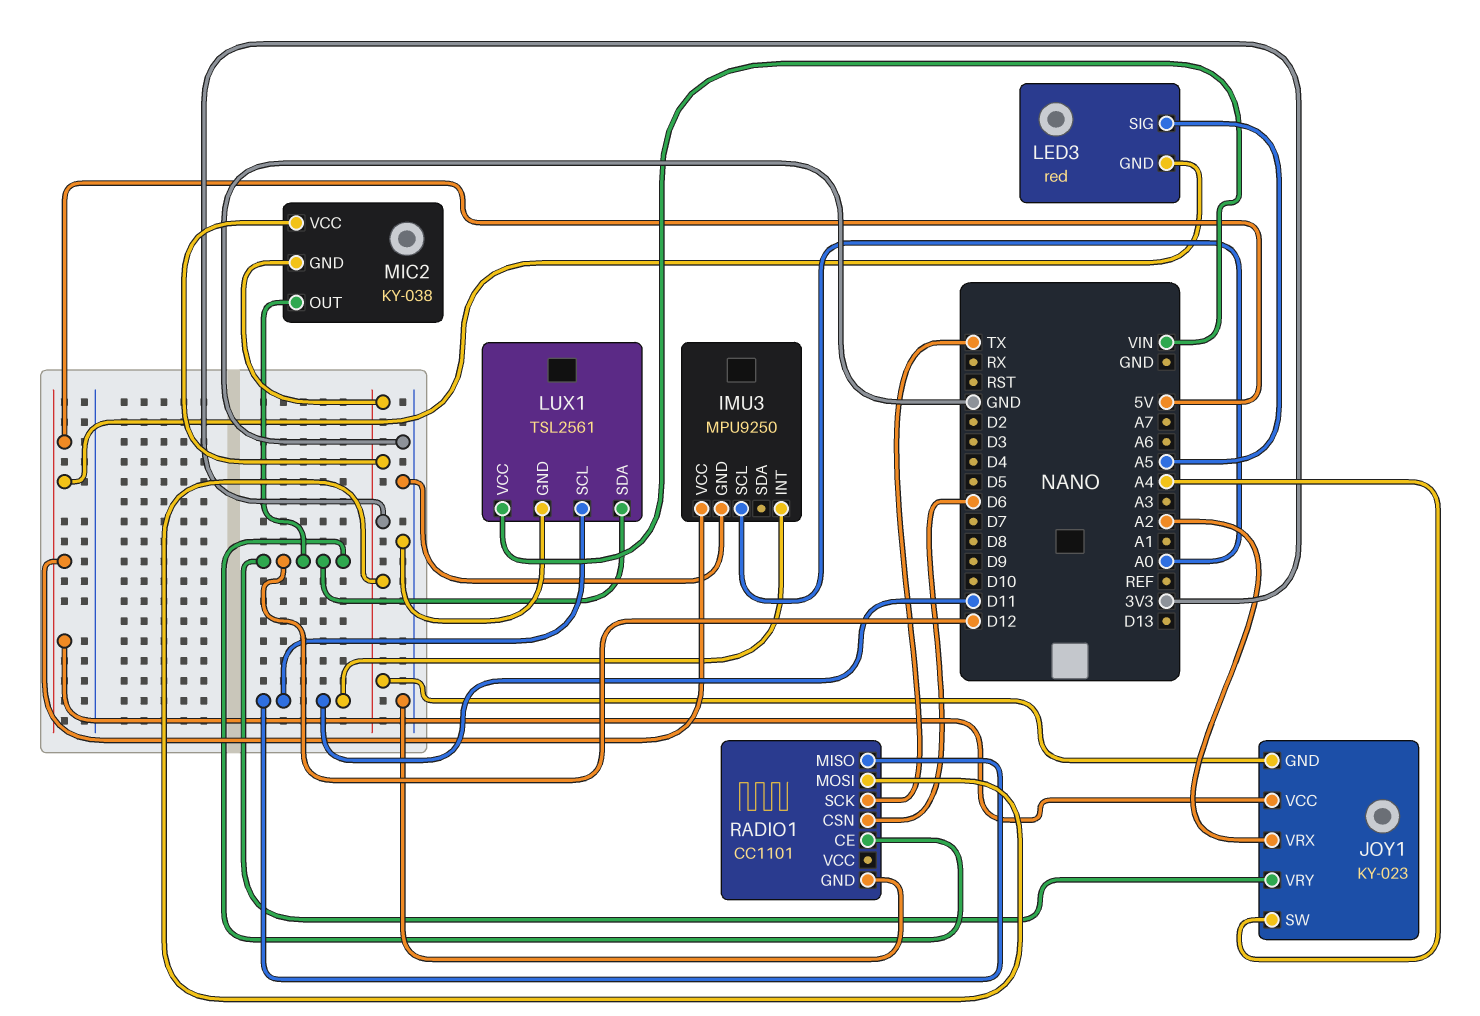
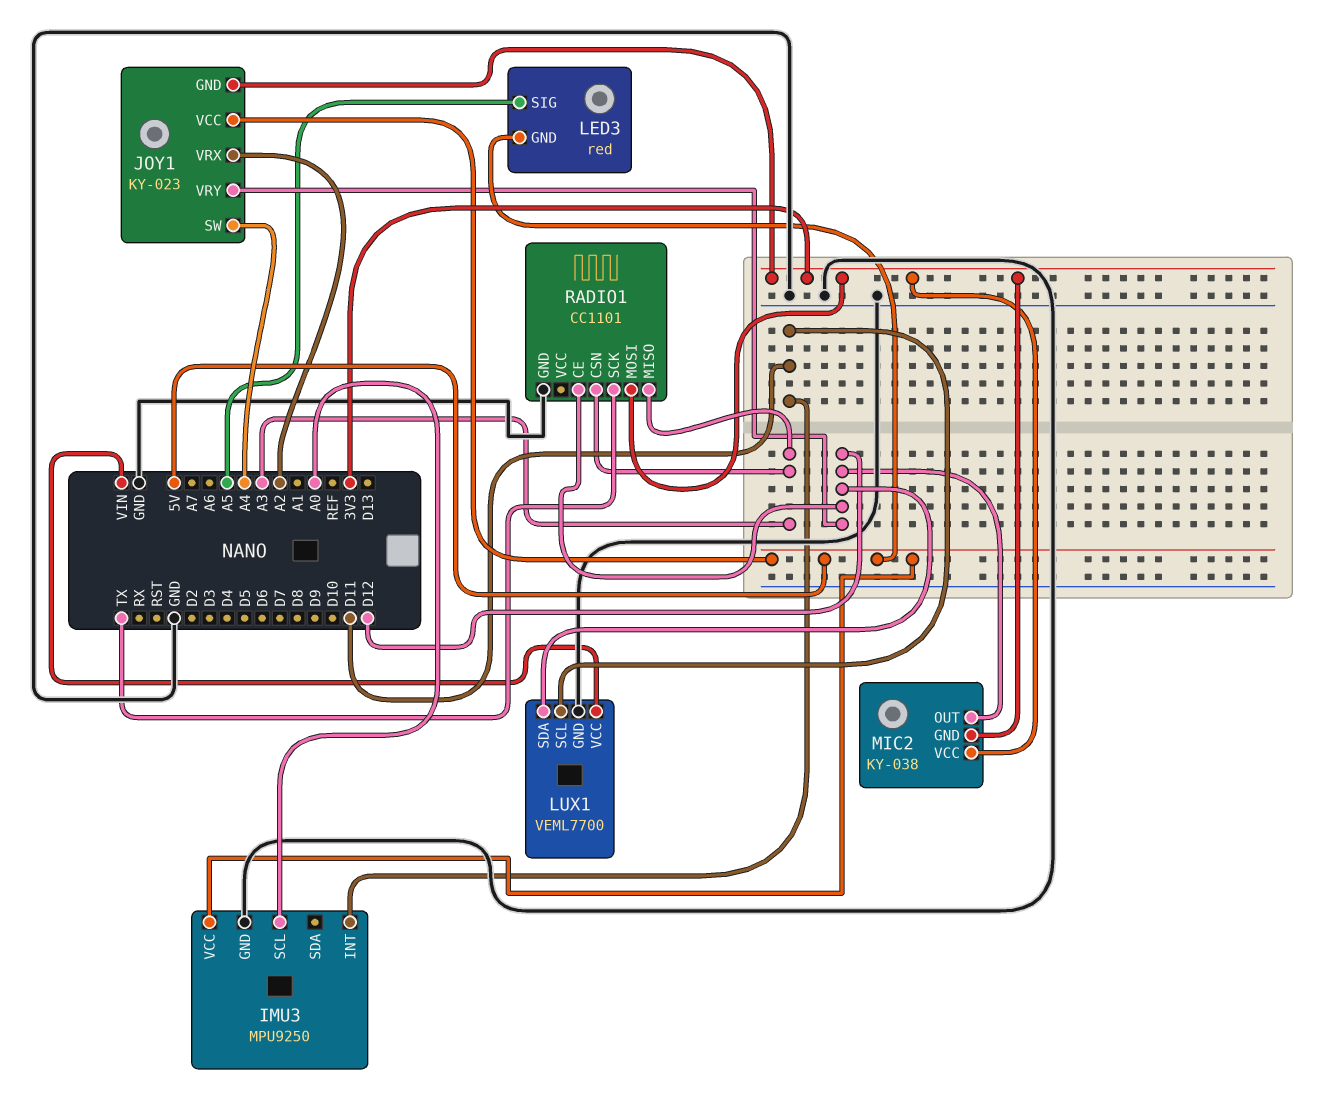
LUX1: TSL2561 -> VEML7700
RADIO1 pin CSN: D6 -> A3
RADIO1 pin MISO: D11 -> A3

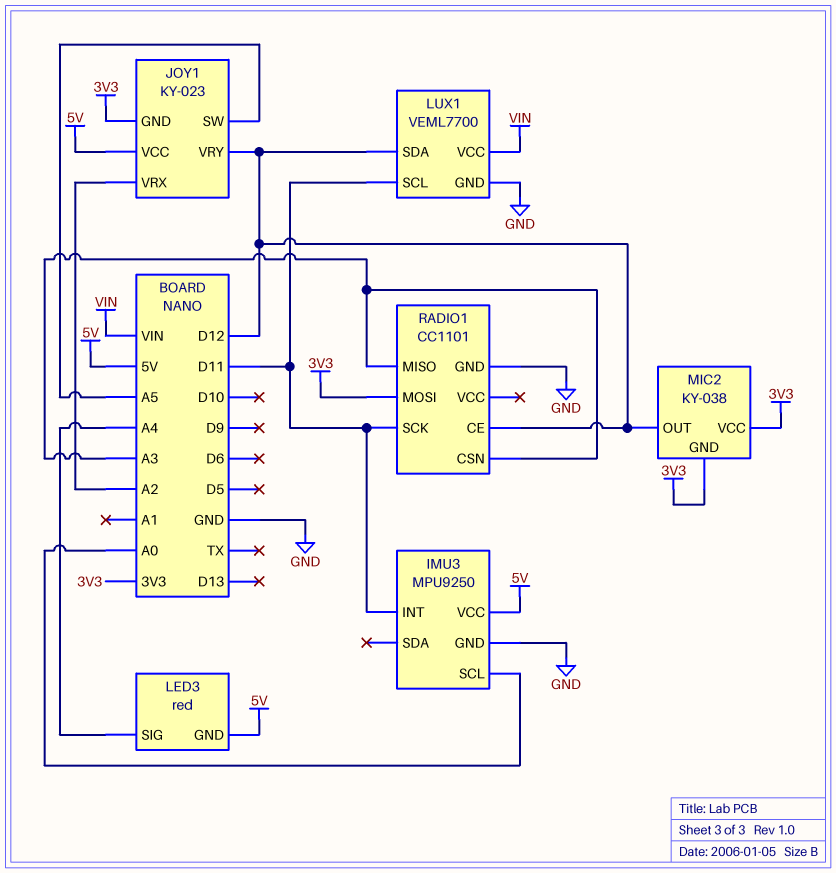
JOY1 pin SW: A4 -> A5
LED3 pin SIG: A5 -> A4
RADIO1 pin SCK: TX -> D11

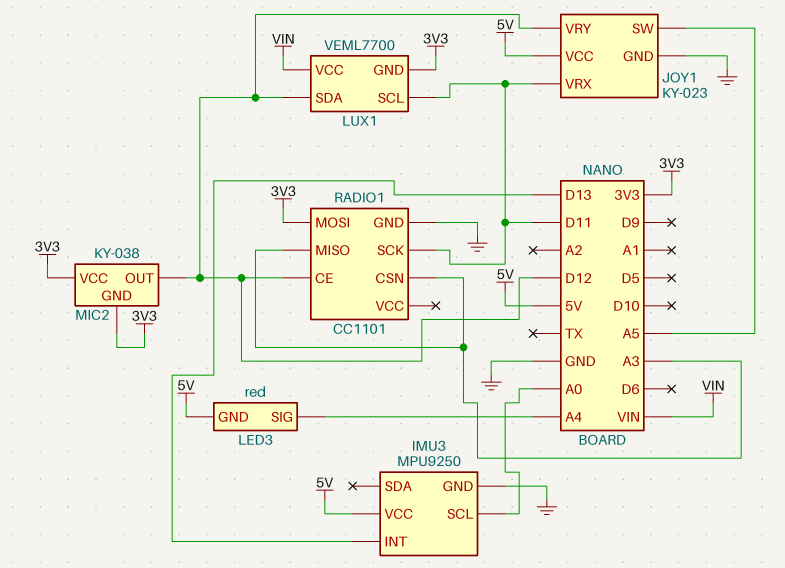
IMU3 pin INT: D11 -> D13
JOY1 pin GND: 3V3 -> GND
JOY1 pin VRX: A2 -> D11
LUX1 pin GND: GND -> 3V3

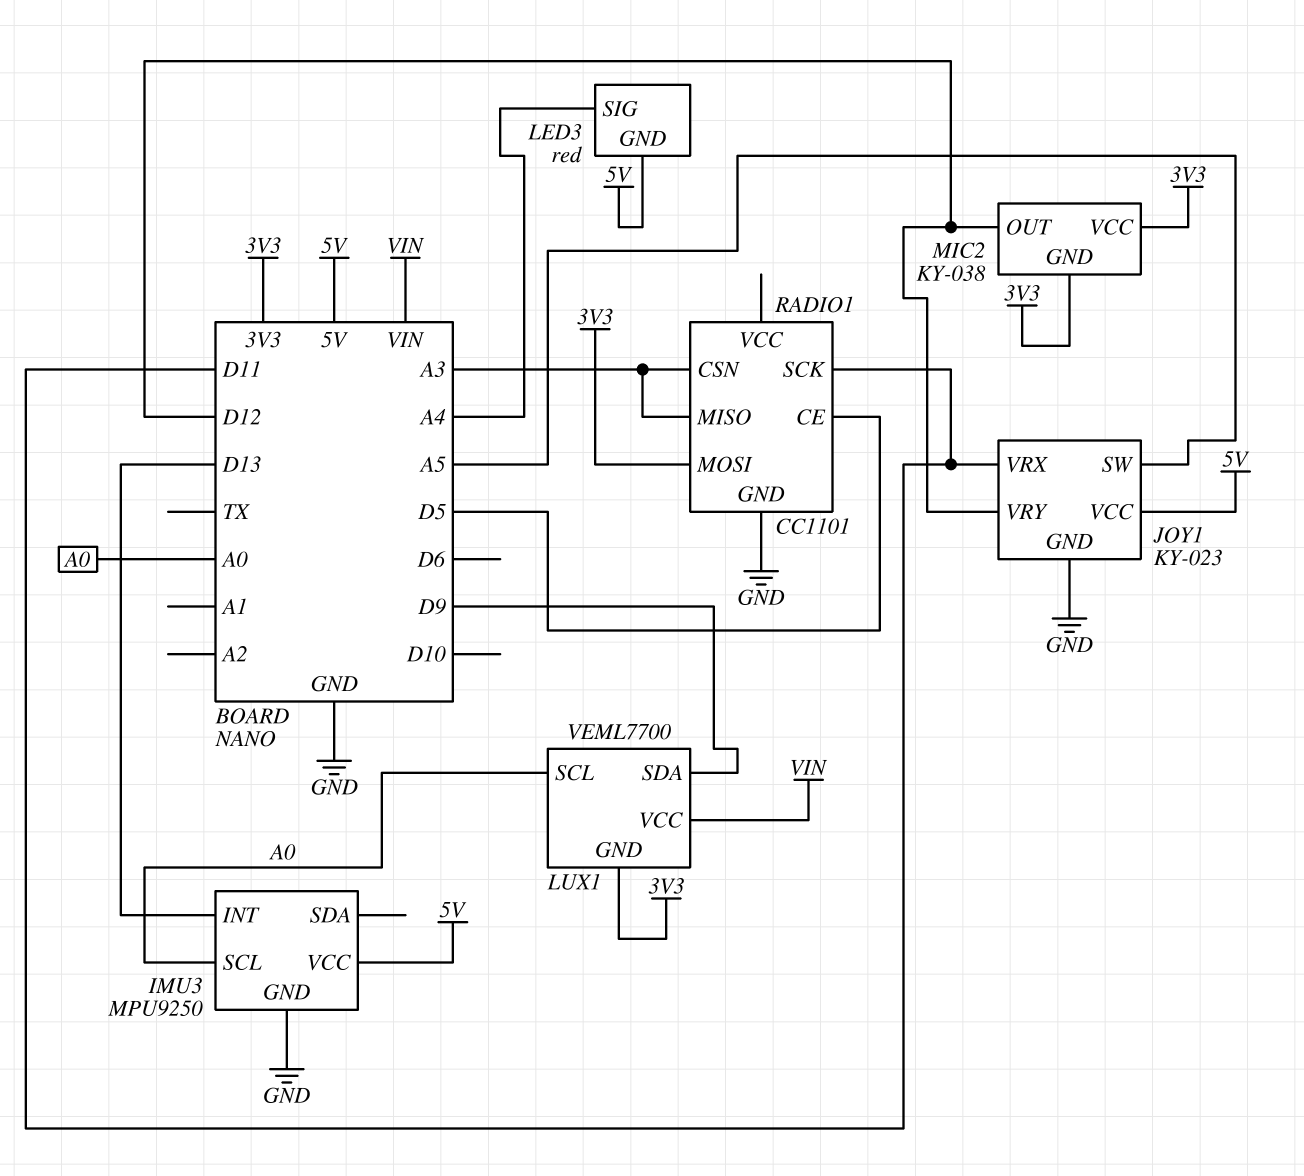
LUX1 pin SCL: D11 -> A0
LUX1 pin SDA: D12 -> D9
RADIO1 pin CE: D12 -> D5

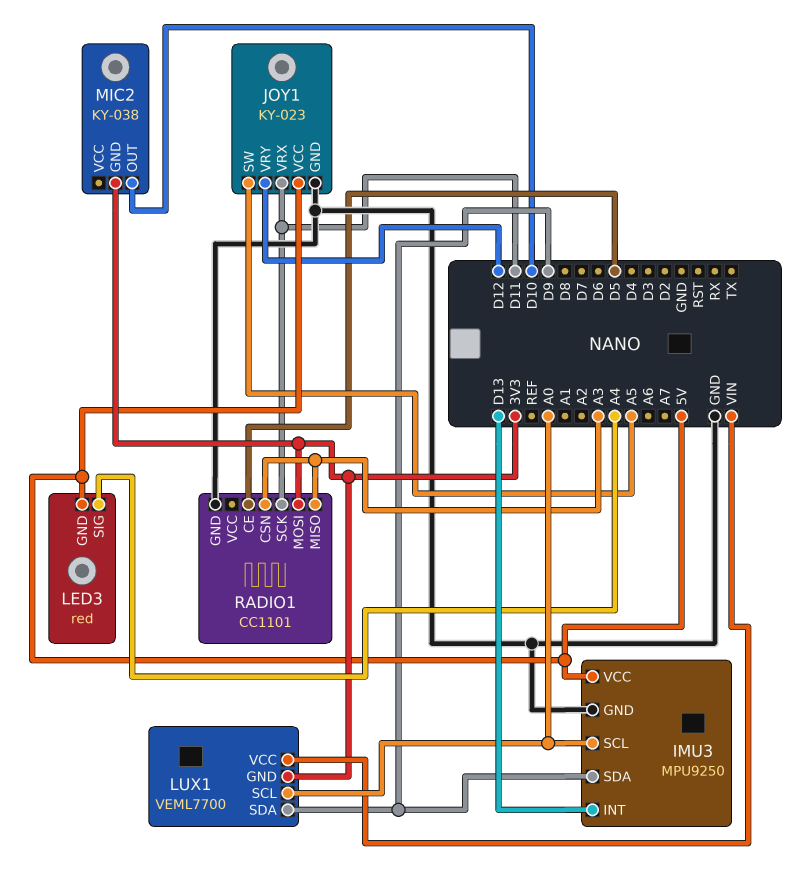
IMU3 pin SDA: none -> D9
MIC2 pin OUT: D12 -> D10
MIC2 pin VCC: 3V3 -> none

